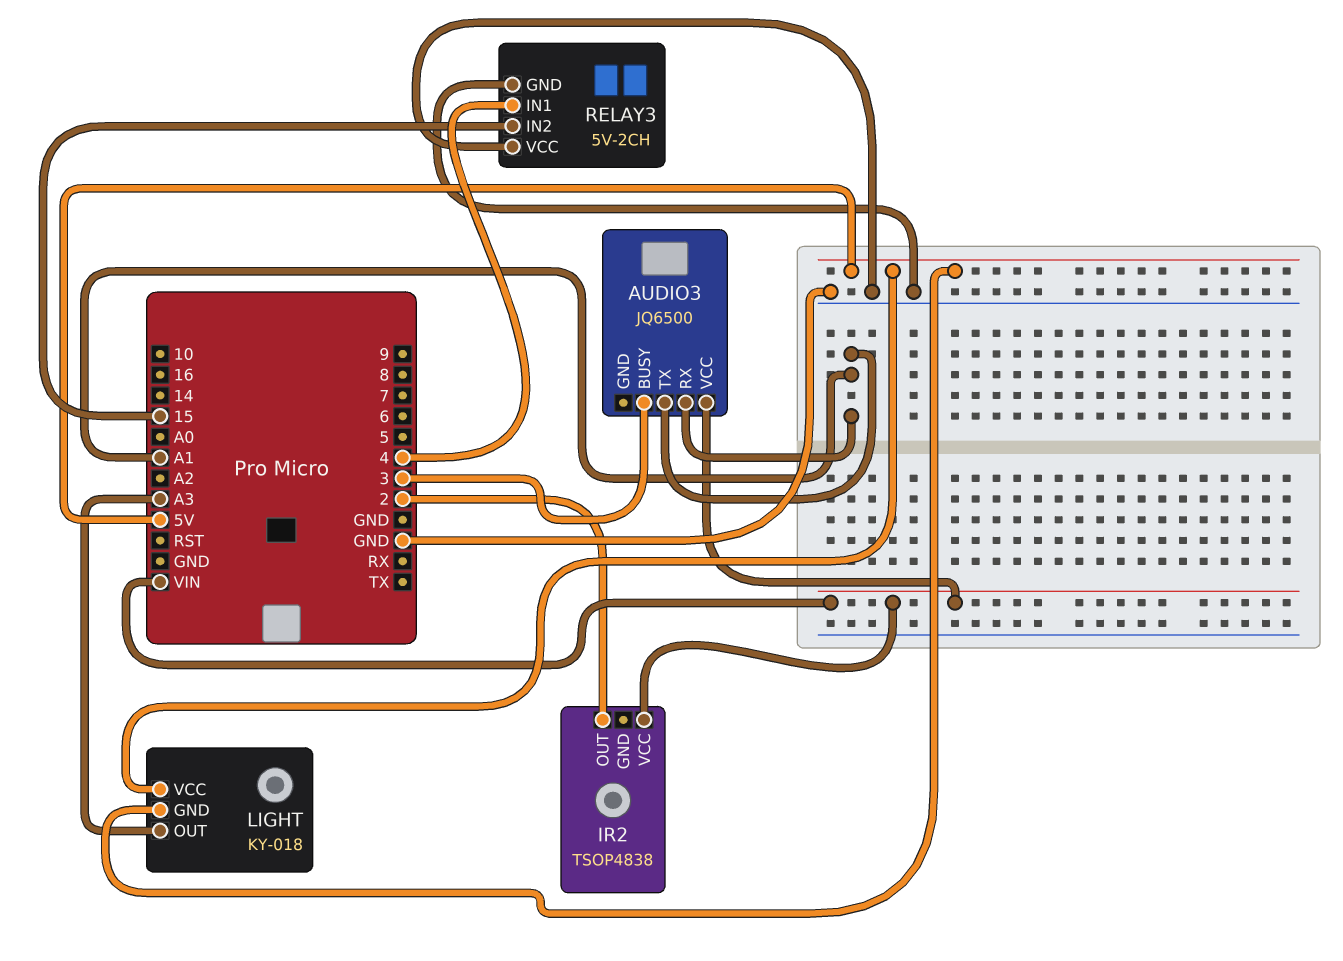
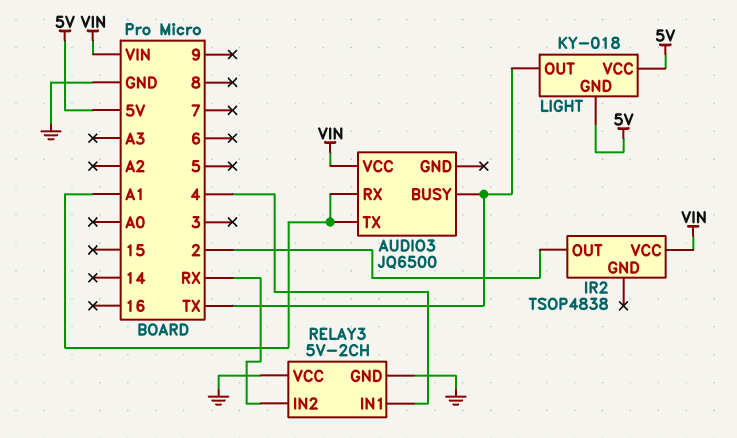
AUDIO3 pin BUSY: 3 -> TX
LIGHT pin OUT: A3 -> TX
RELAY3 pin IN2: 15 -> RX

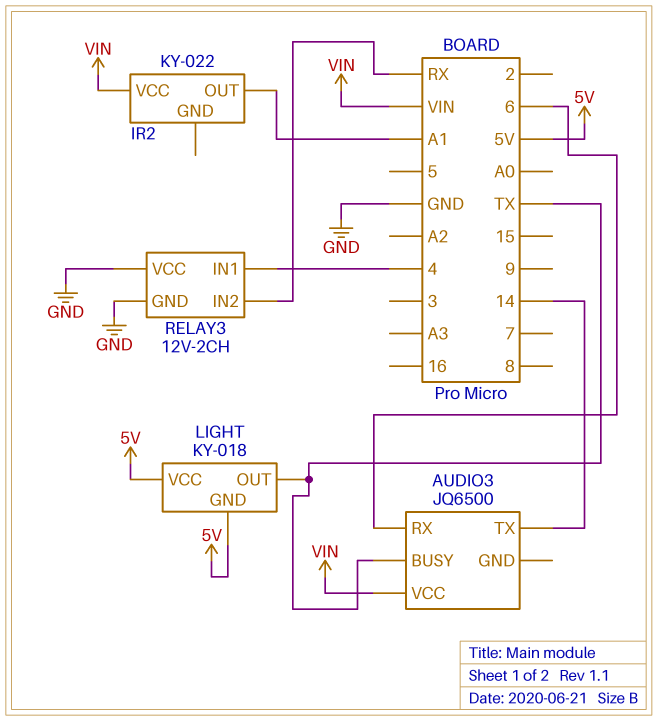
AUDIO3 pin RX: A1 -> 6
AUDIO3 pin TX: A1 -> 14
IR2: TSOP4838 -> KY-022
IR2 pin OUT: 2 -> A1
RELAY3: 5V-2CH -> 12V-2CH

